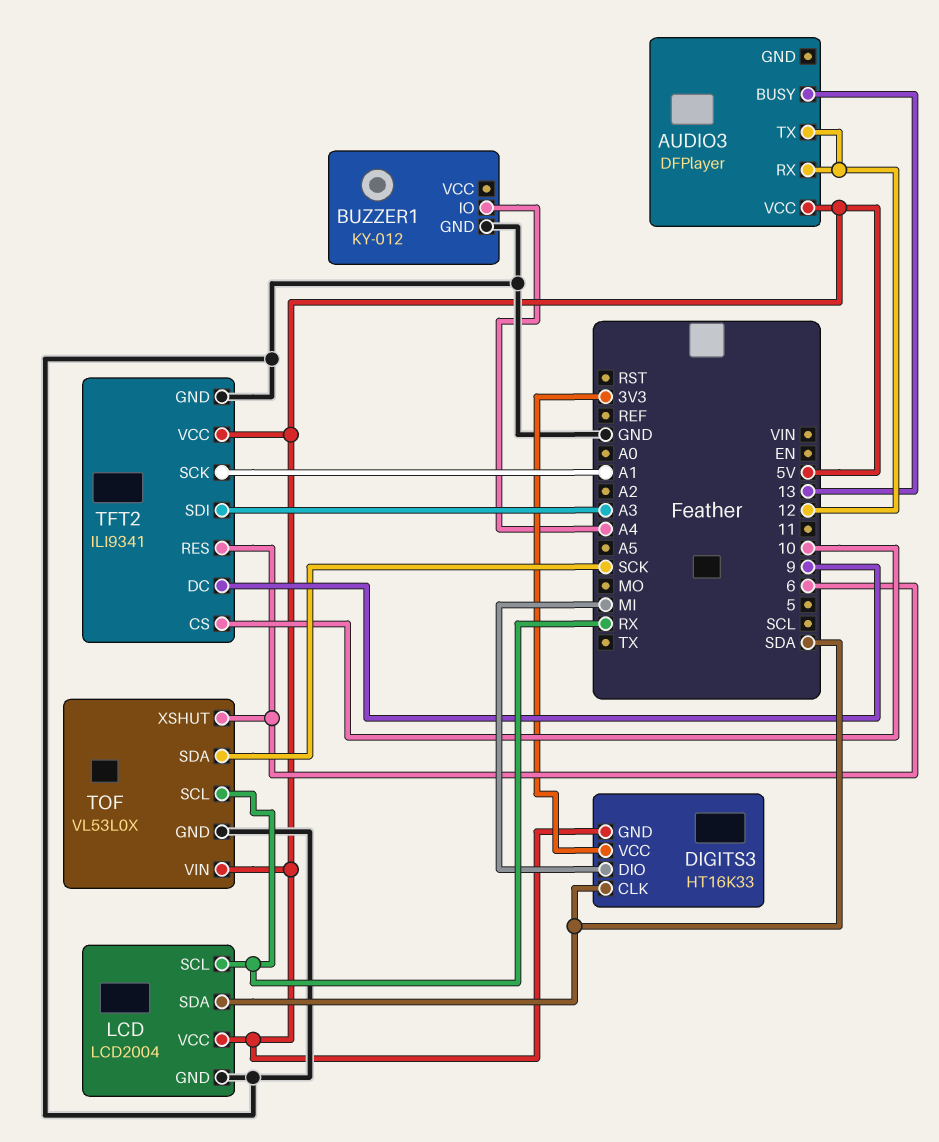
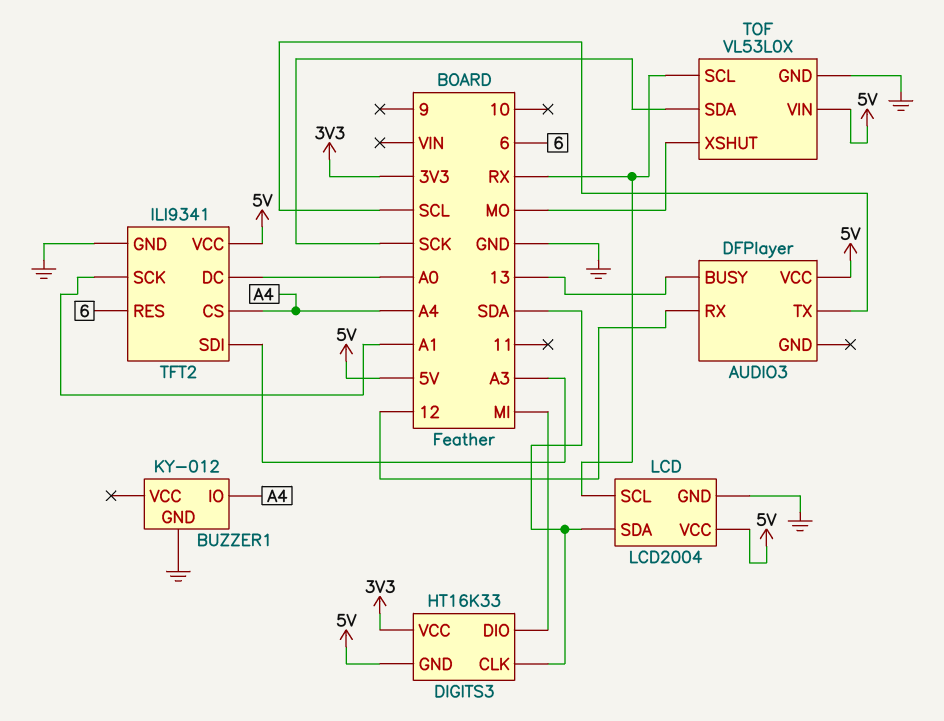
AUDIO3 pin TX: 12 -> SCL
TFT2 pin CS: 10 -> A4
TFT2 pin DC: 9 -> A0
TOF pin XSHUT: 6 -> MO

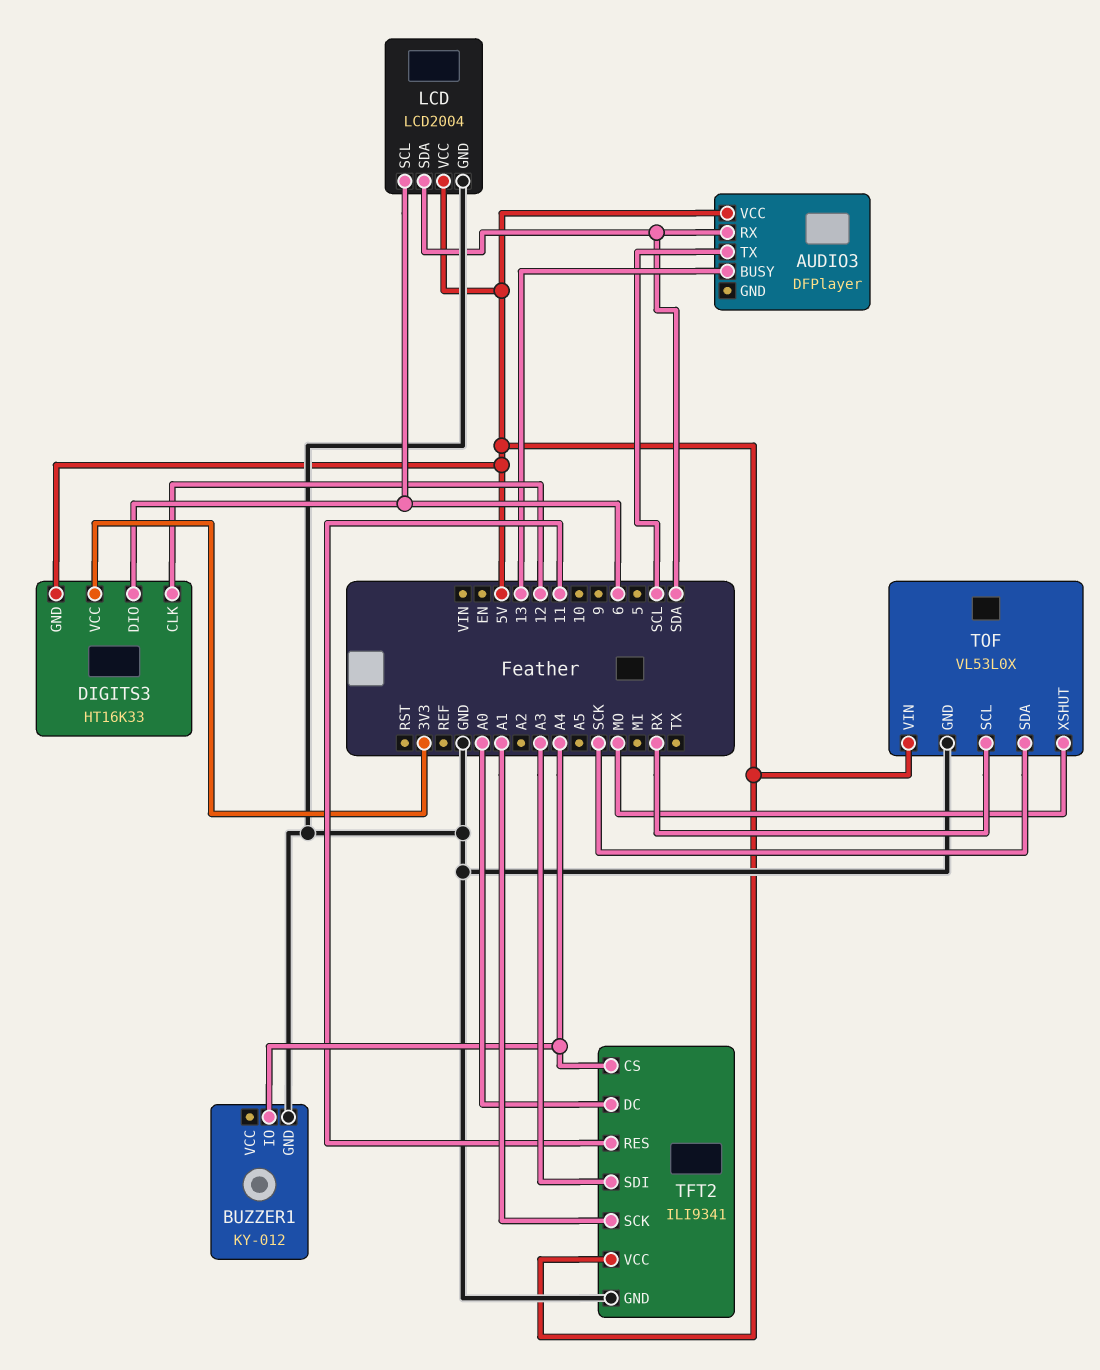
AUDIO3 pin RX: 12 -> SDA
DIGITS3 pin CLK: SDA -> 12
DIGITS3 pin DIO: MI -> 6
LCD pin SCL: RX -> 6
TFT2 pin RES: 6 -> 11

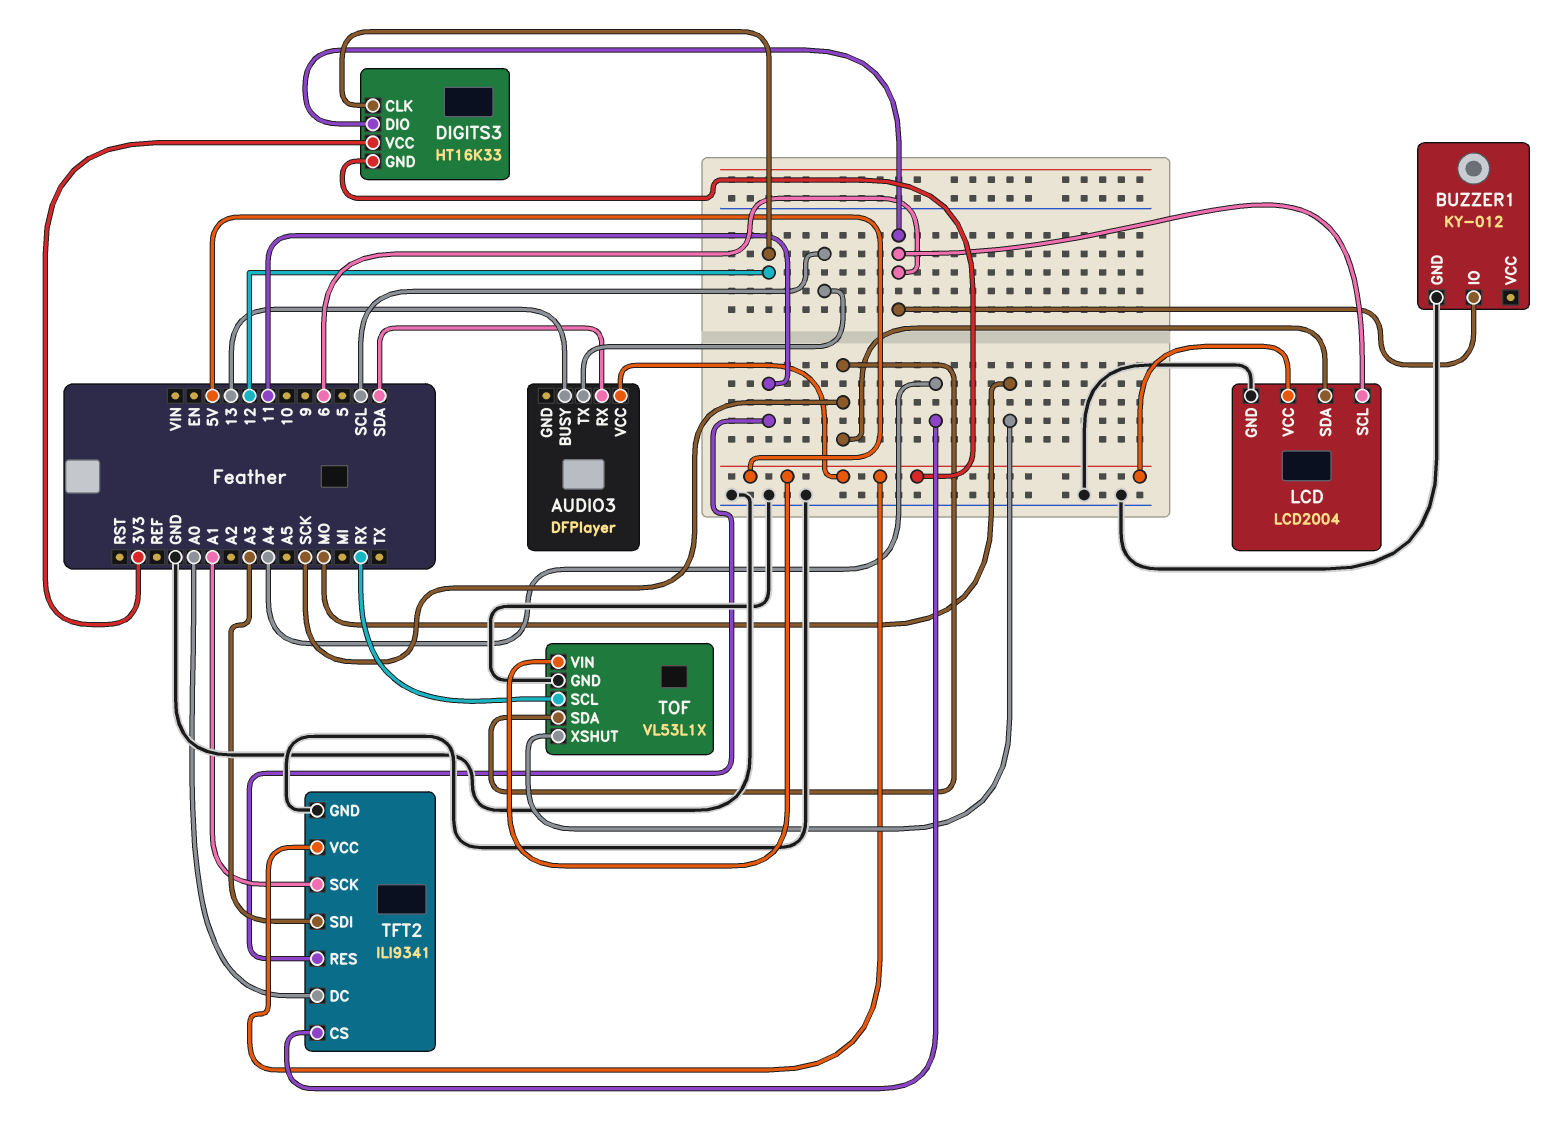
BUZZER1 pin IO: A4 -> 6
LCD pin SDA: SDA -> SCK
TOF: VL53L0X -> VL53L1X

